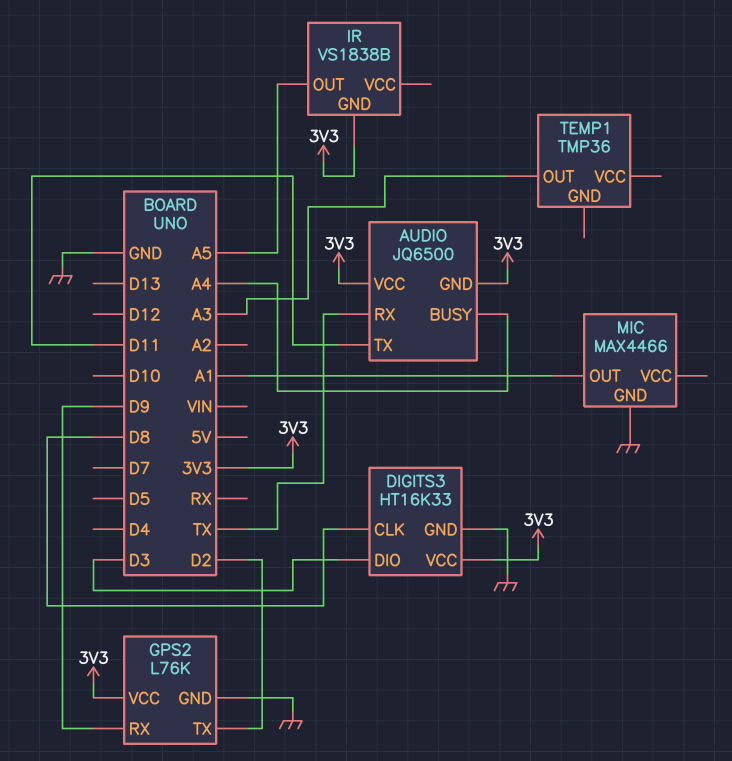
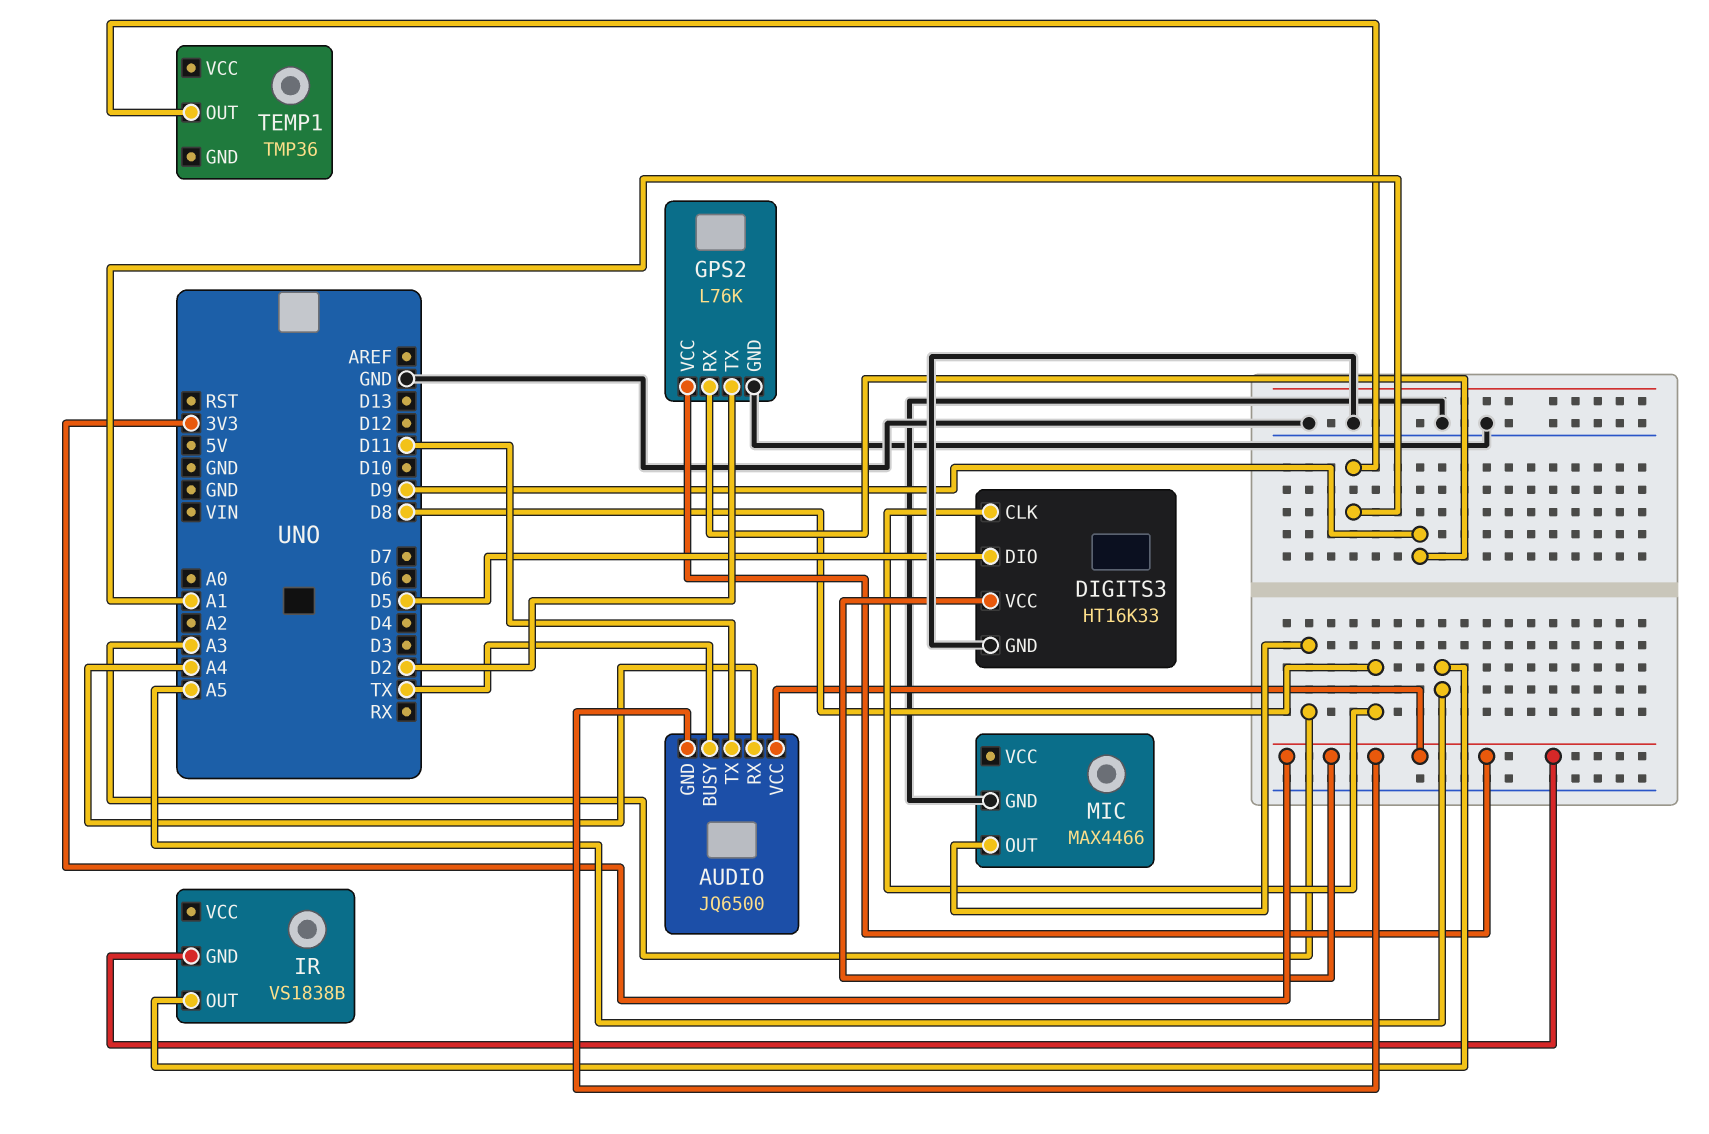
AUDIO pin BUSY: A4 -> TX
AUDIO pin RX: TX -> A4
DIGITS3 pin DIO: D3 -> D5
MIC pin OUT: A1 -> A3
TEMP1 pin OUT: A3 -> A1

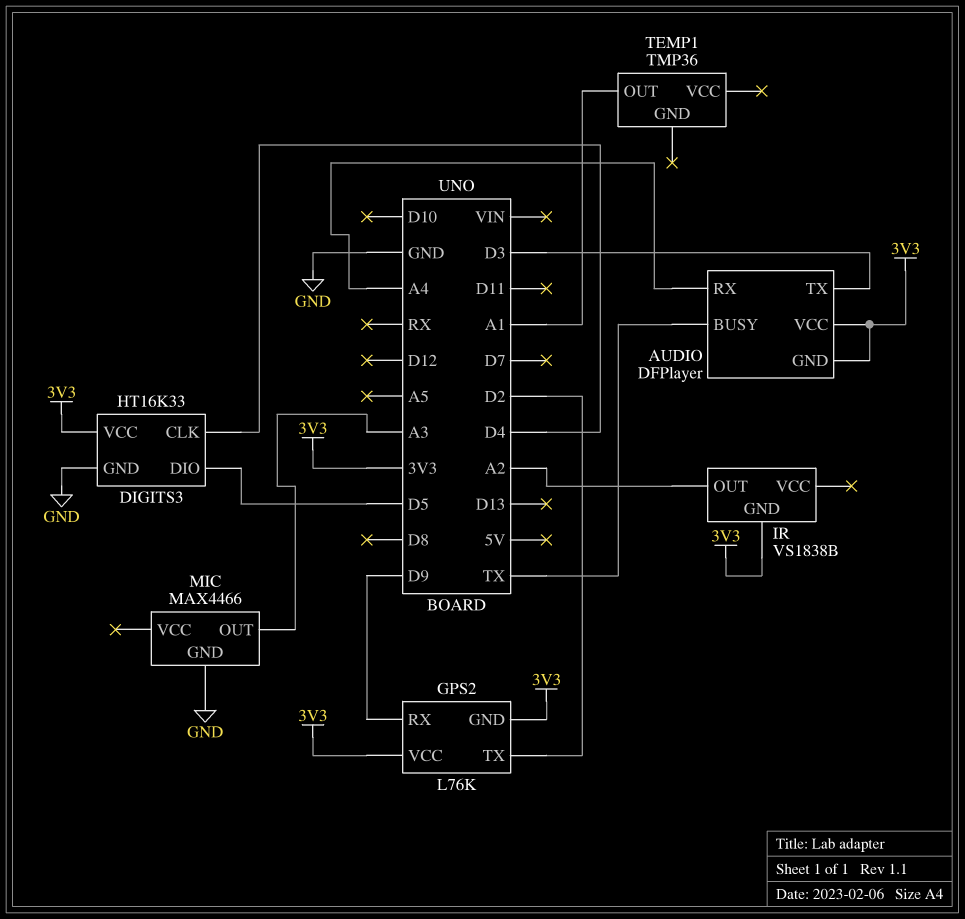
AUDIO: JQ6500 -> DFPlayer
AUDIO pin TX: D11 -> D3
DIGITS3 pin CLK: D8 -> D4
GPS2 pin GND: GND -> 3V3
IR pin OUT: A5 -> A2

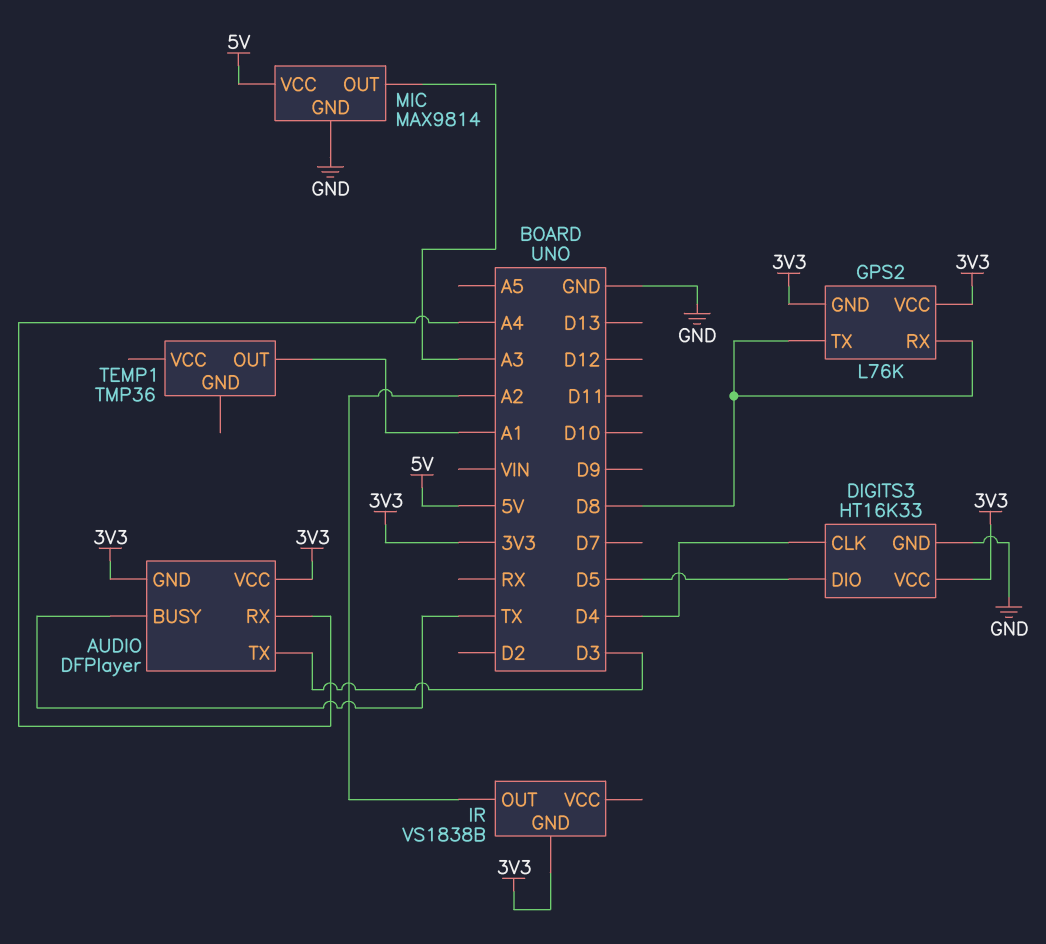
GPS2 pin RX: D9 -> D8
GPS2 pin TX: D2 -> D8
MIC: MAX4466 -> MAX9814
MIC pin VCC: none -> 5V

